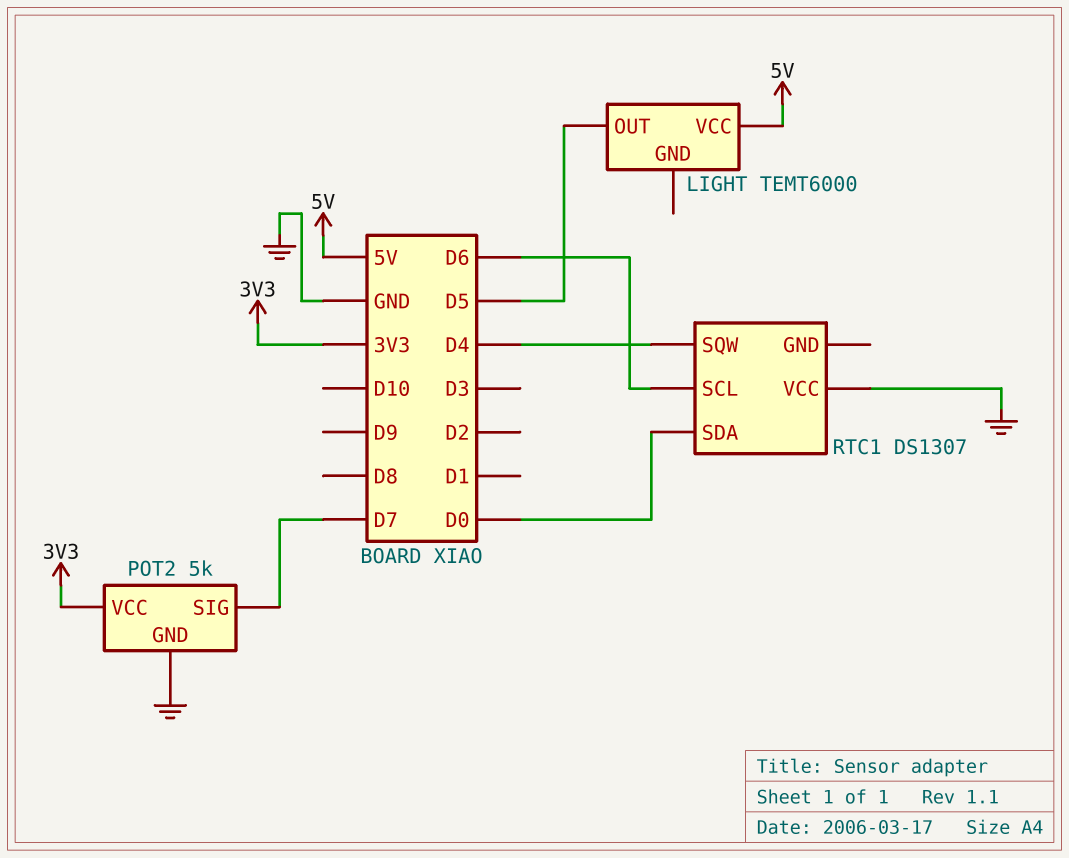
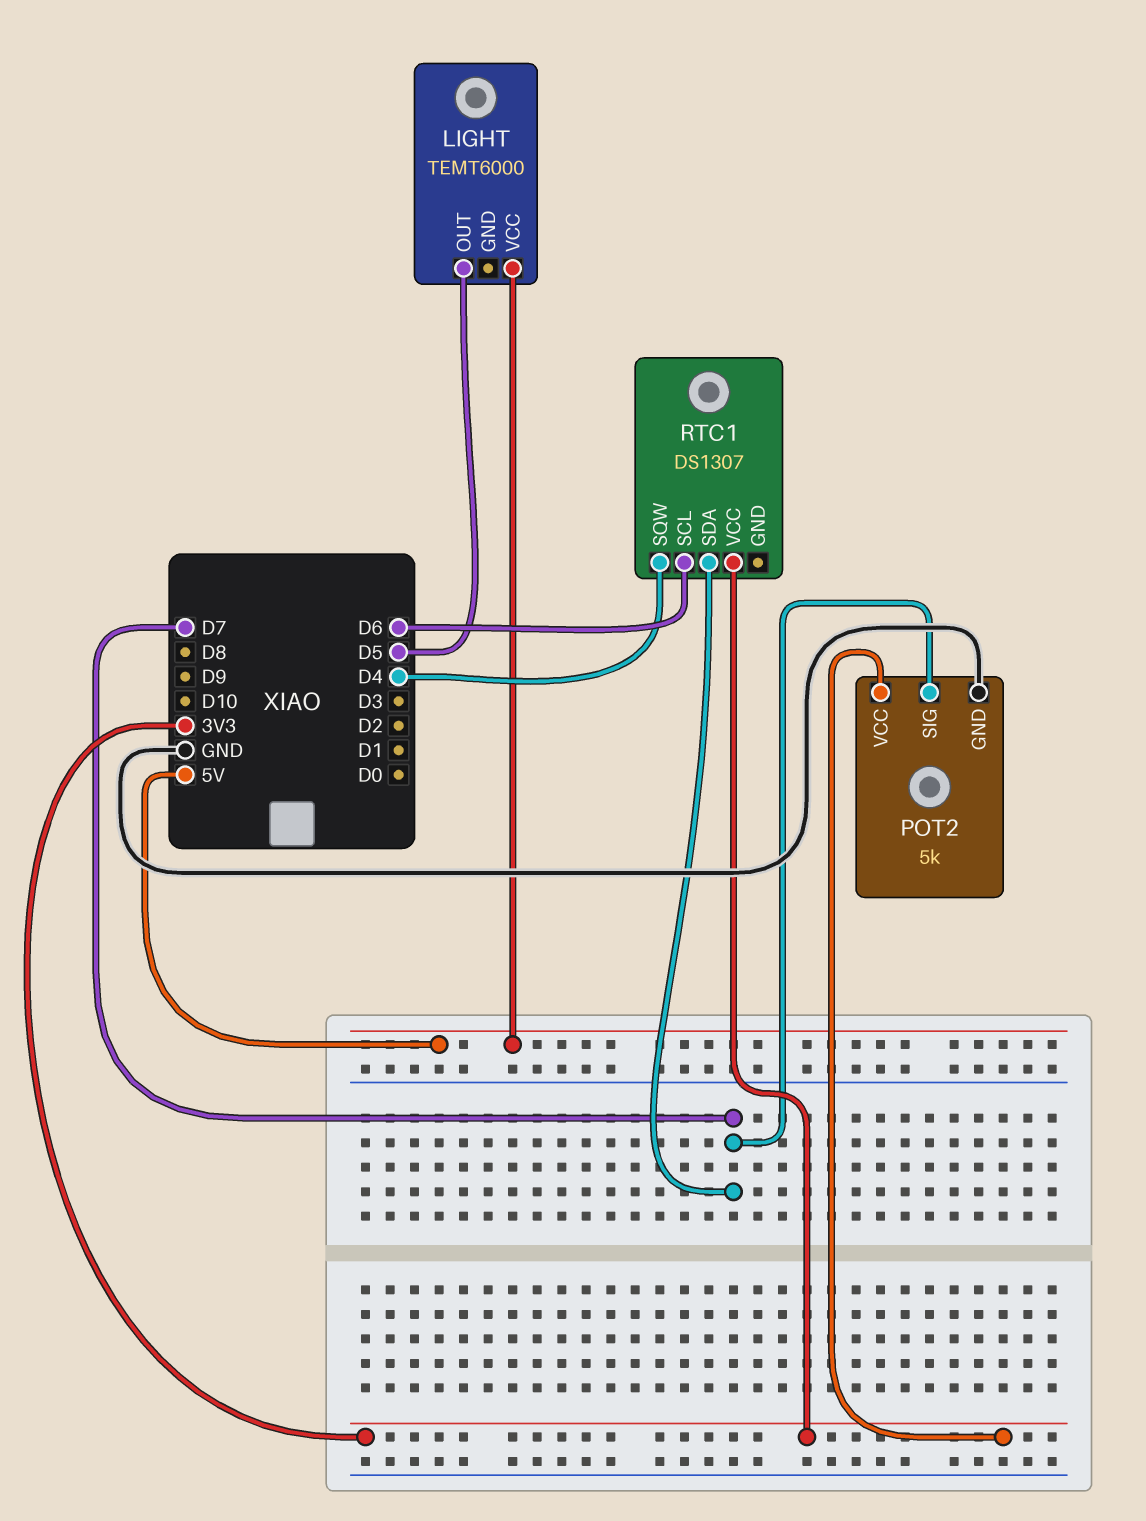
RTC1 pin SDA: D0 -> D7
RTC1 pin VCC: GND -> 3V3

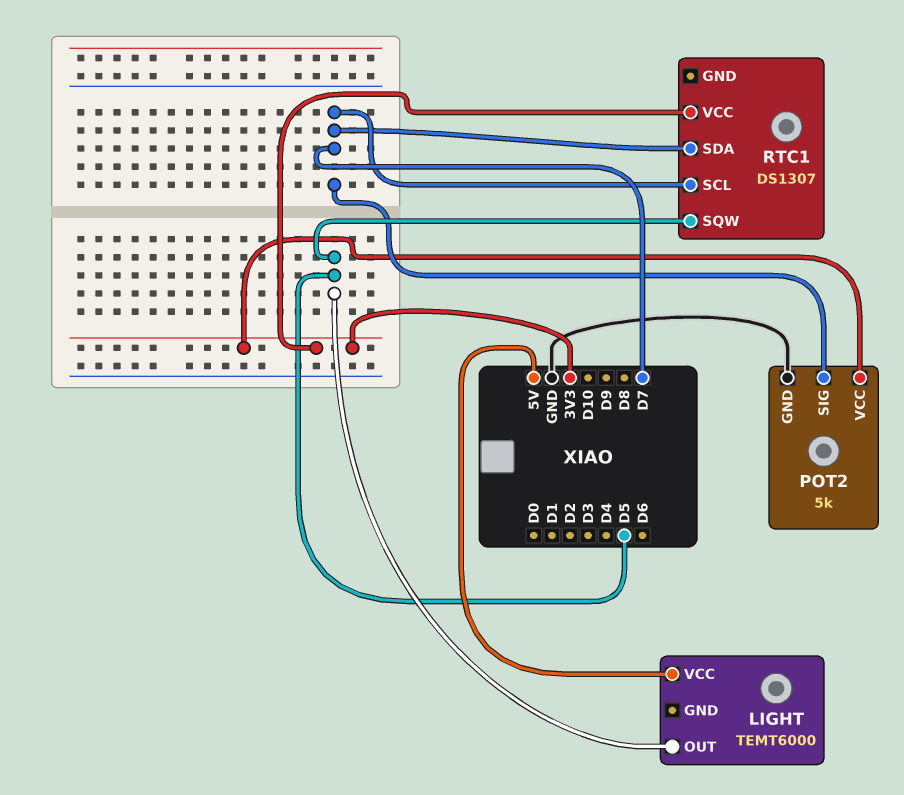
RTC1 pin SCL: D6 -> D7
RTC1 pin SQW: D4 -> D5

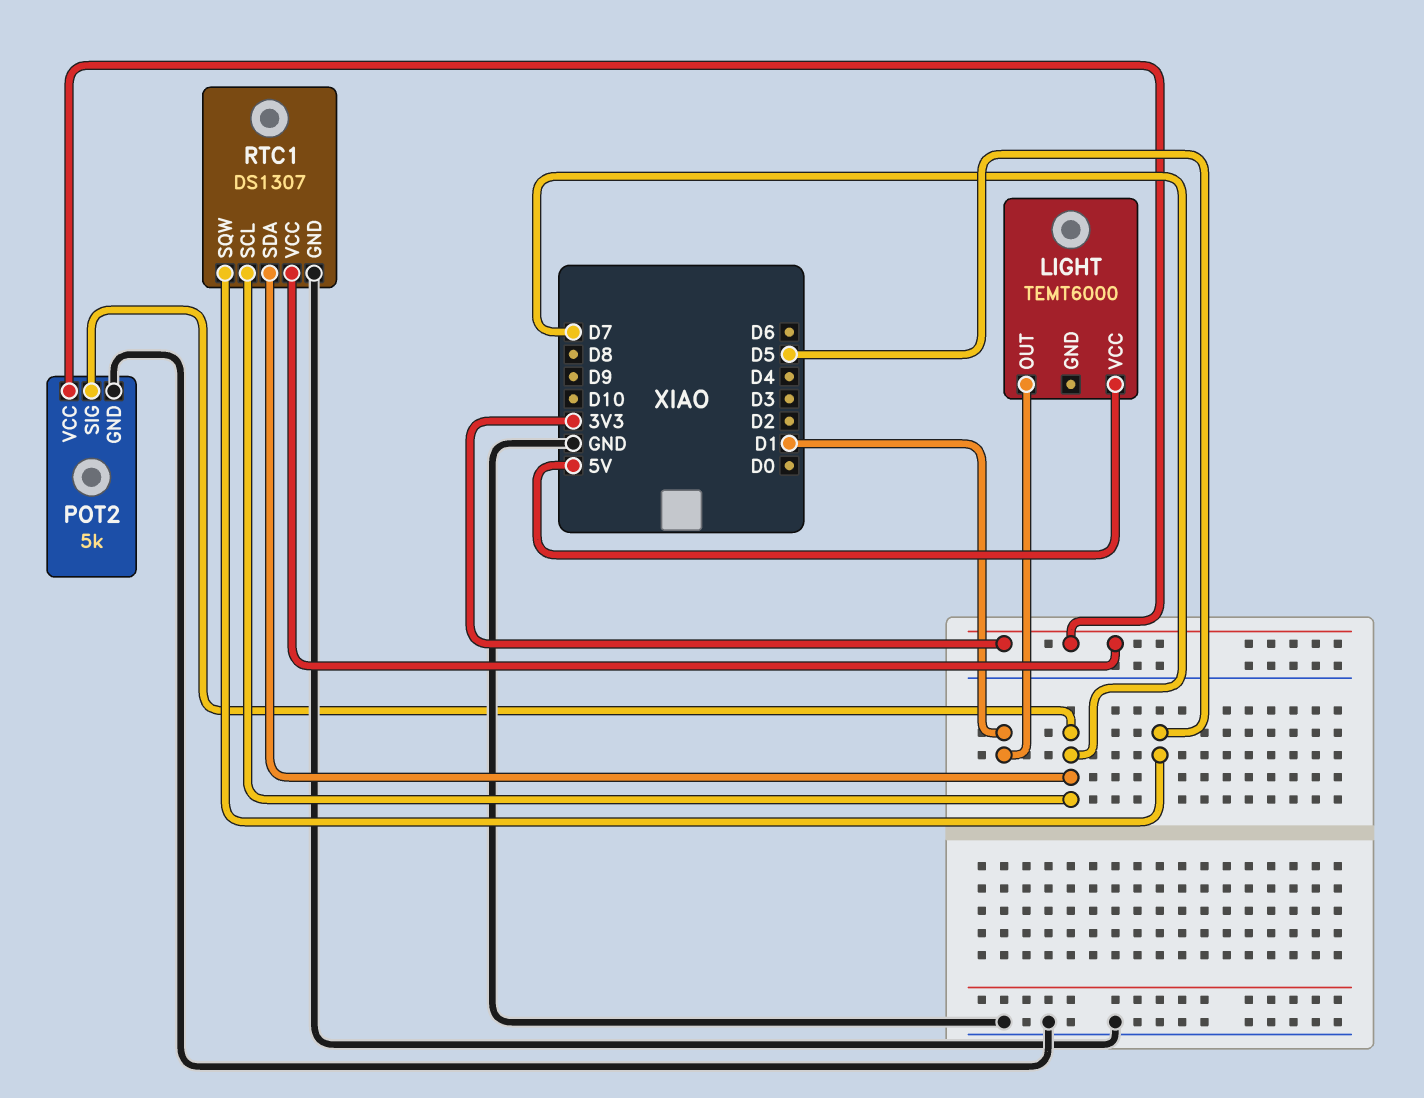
LIGHT pin OUT: D5 -> D1
RTC1 pin GND: none -> GND

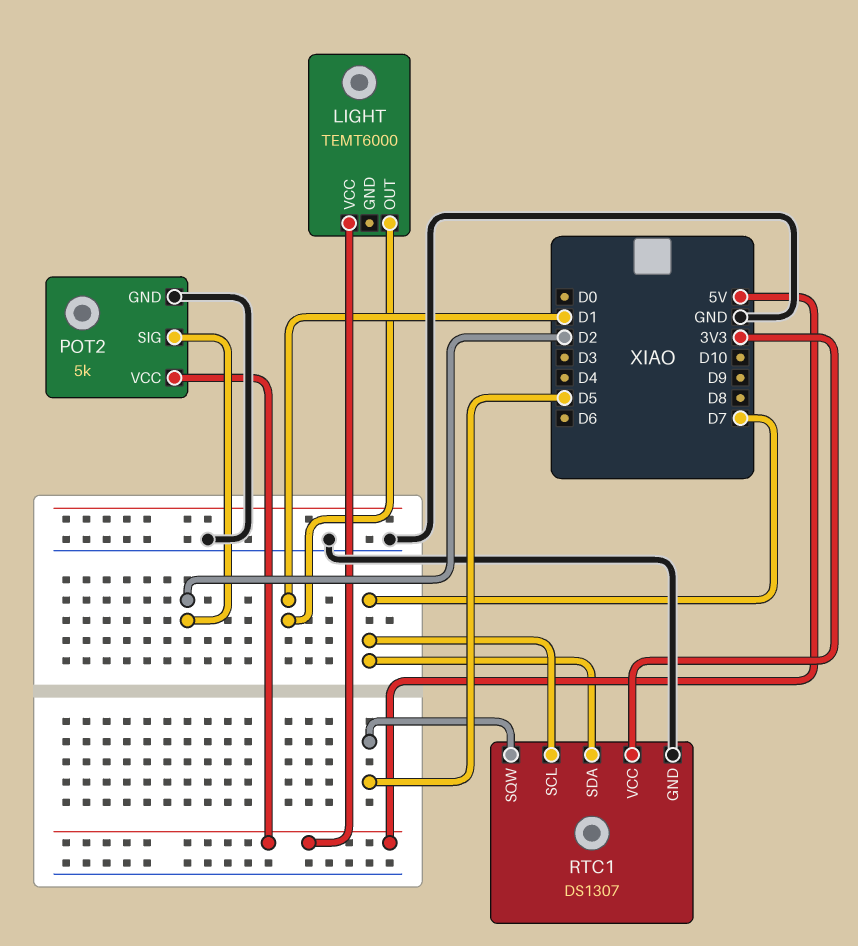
POT2 pin SIG: D7 -> D2
POT2 pin VCC: 3V3 -> 5V

